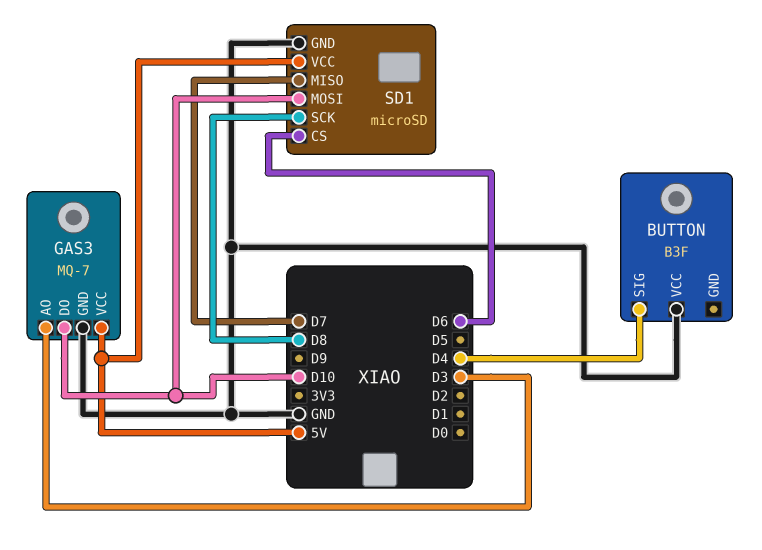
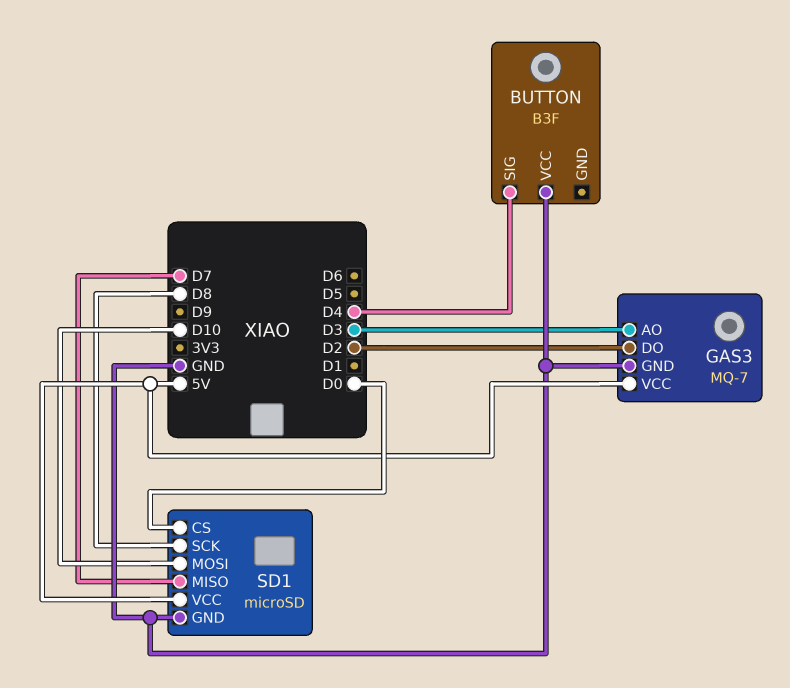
GAS3 pin DO: D10 -> D2
SD1 pin CS: D6 -> D0

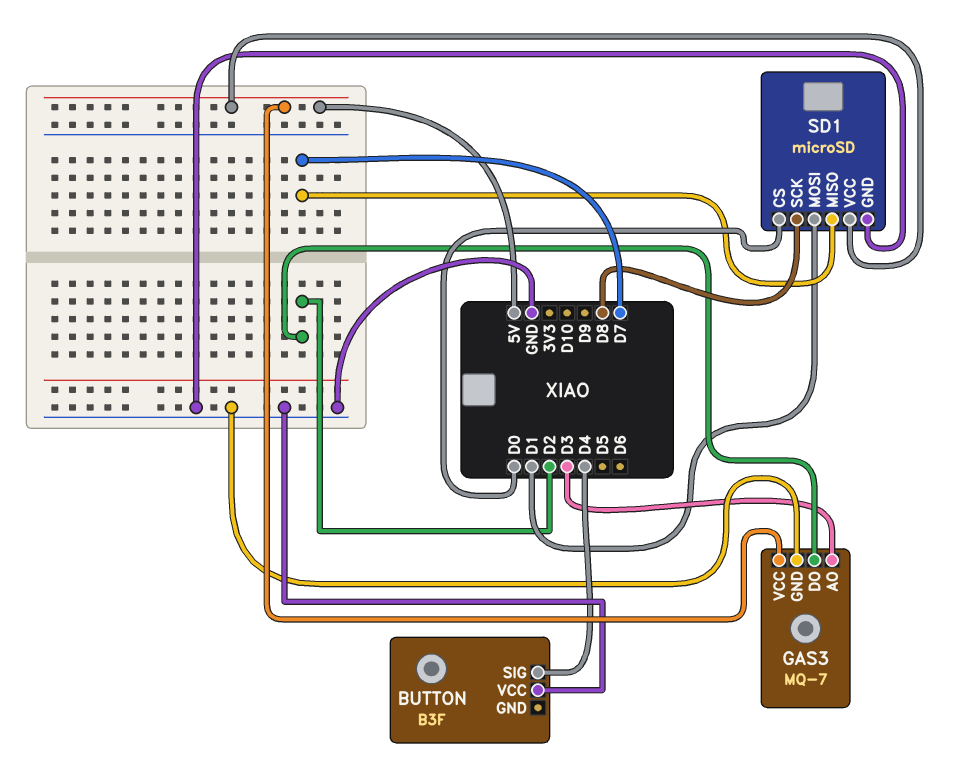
SD1 pin MOSI: D10 -> D1

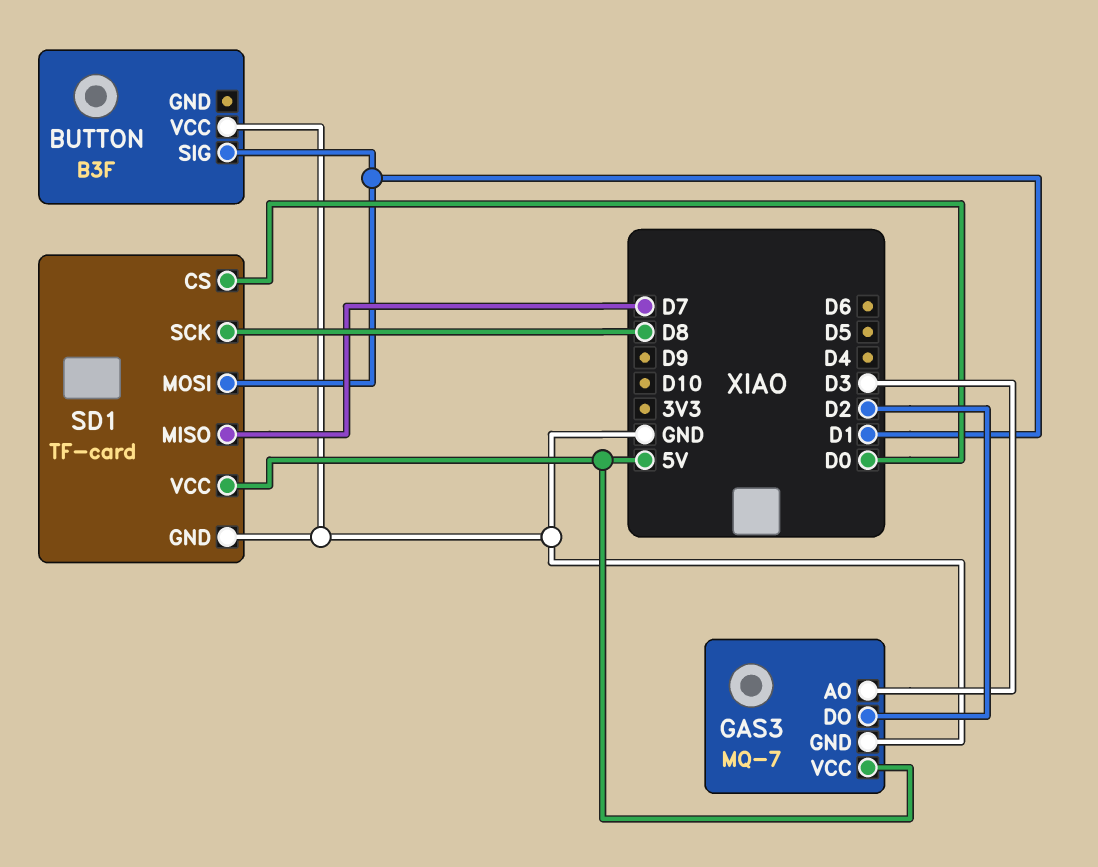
BUTTON pin SIG: D4 -> D1
SD1: microSD -> TF-card

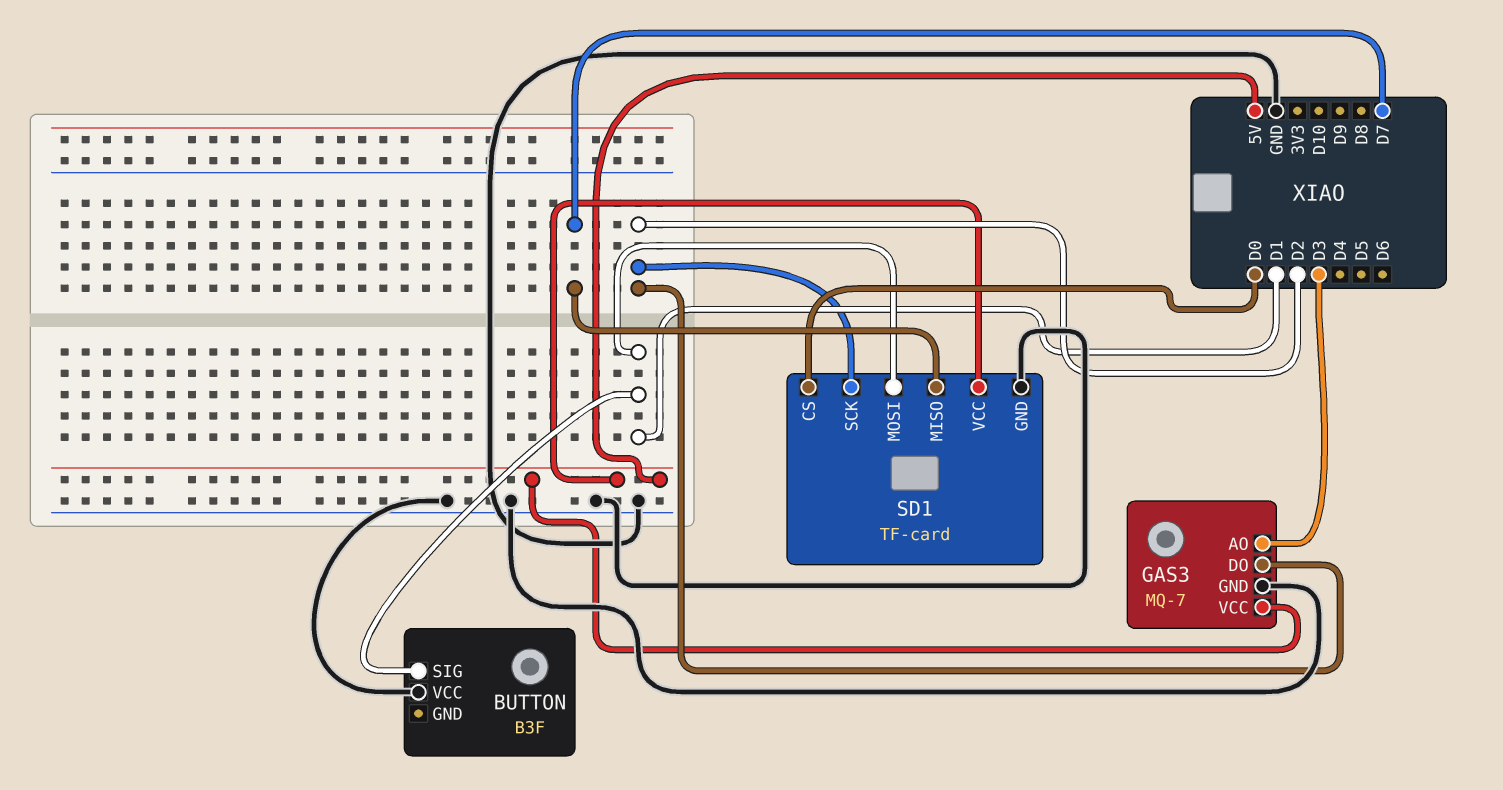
SD1 pin SCK: D8 -> D2

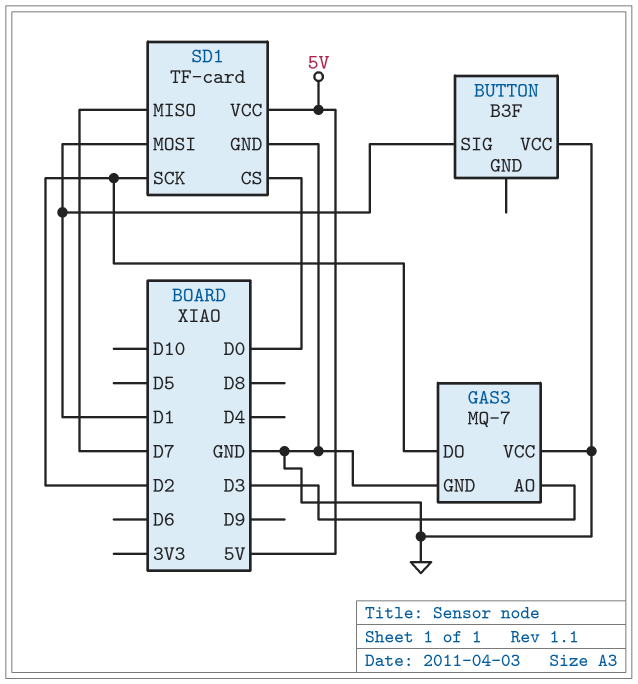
GAS3 pin VCC: 5V -> GND

